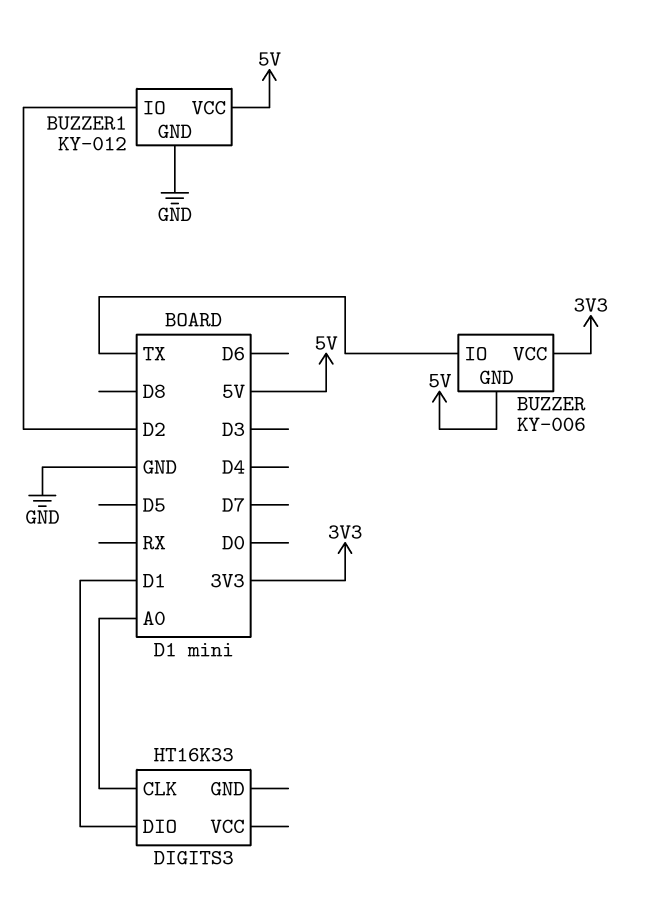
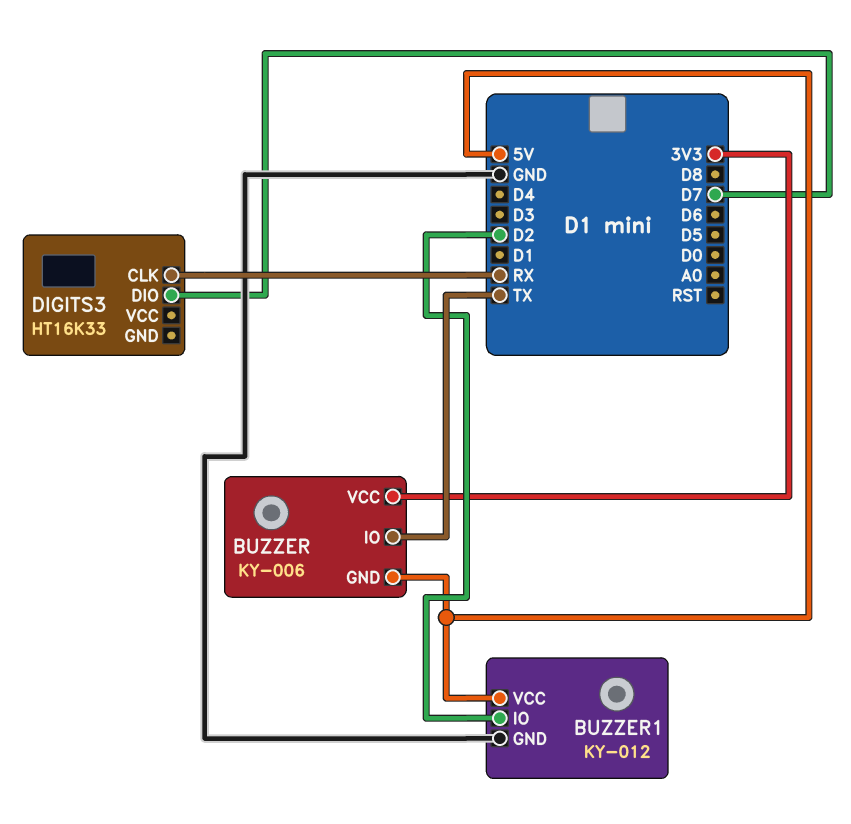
DIGITS3 pin CLK: A0 -> RX
DIGITS3 pin DIO: D1 -> D7

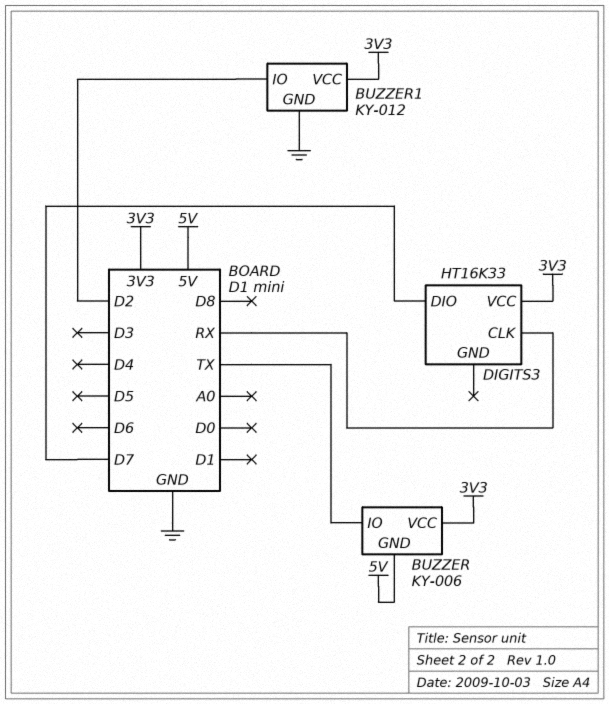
BUZZER1 pin VCC: 5V -> 3V3
DIGITS3 pin VCC: none -> 3V3

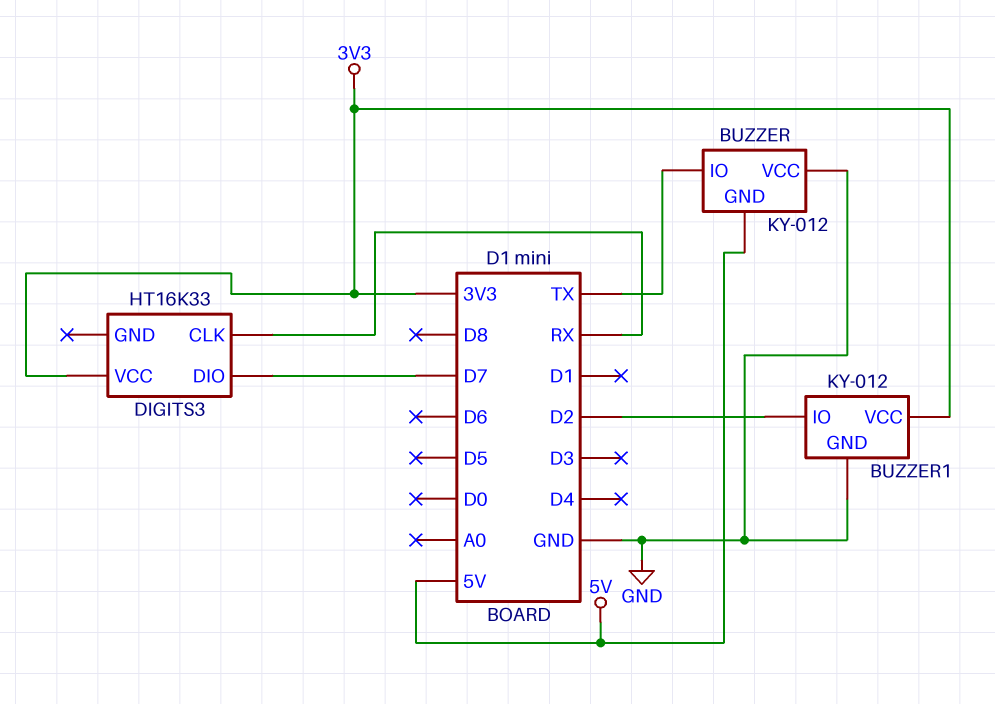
BUZZER: KY-006 -> KY-012
BUZZER pin VCC: 3V3 -> GND

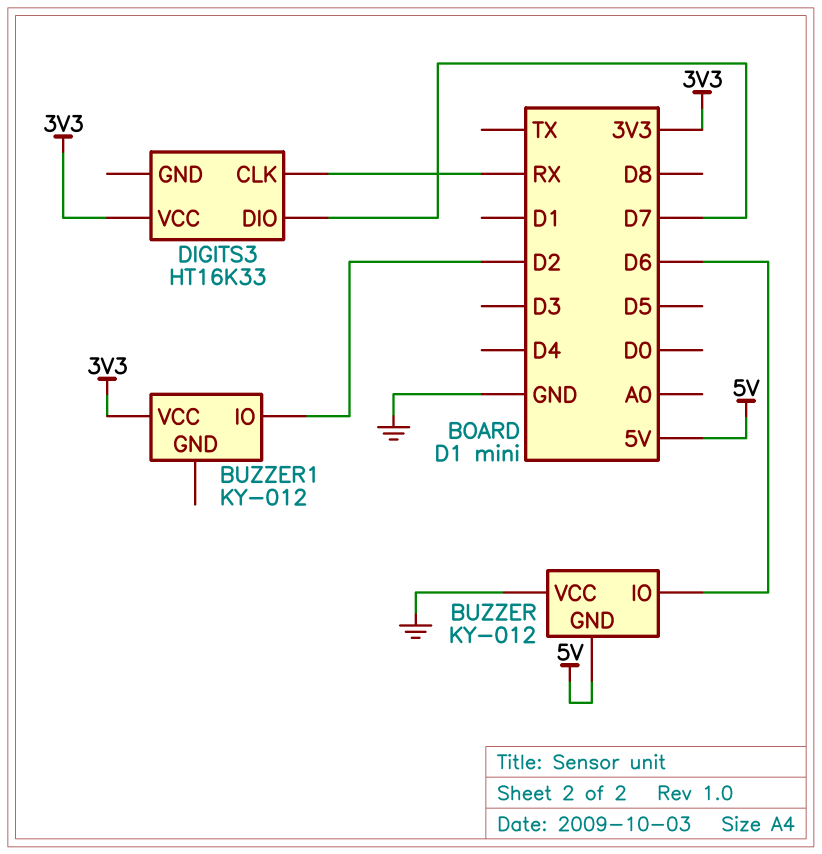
BUZZER pin IO: TX -> D6
BUZZER1 pin GND: GND -> none

